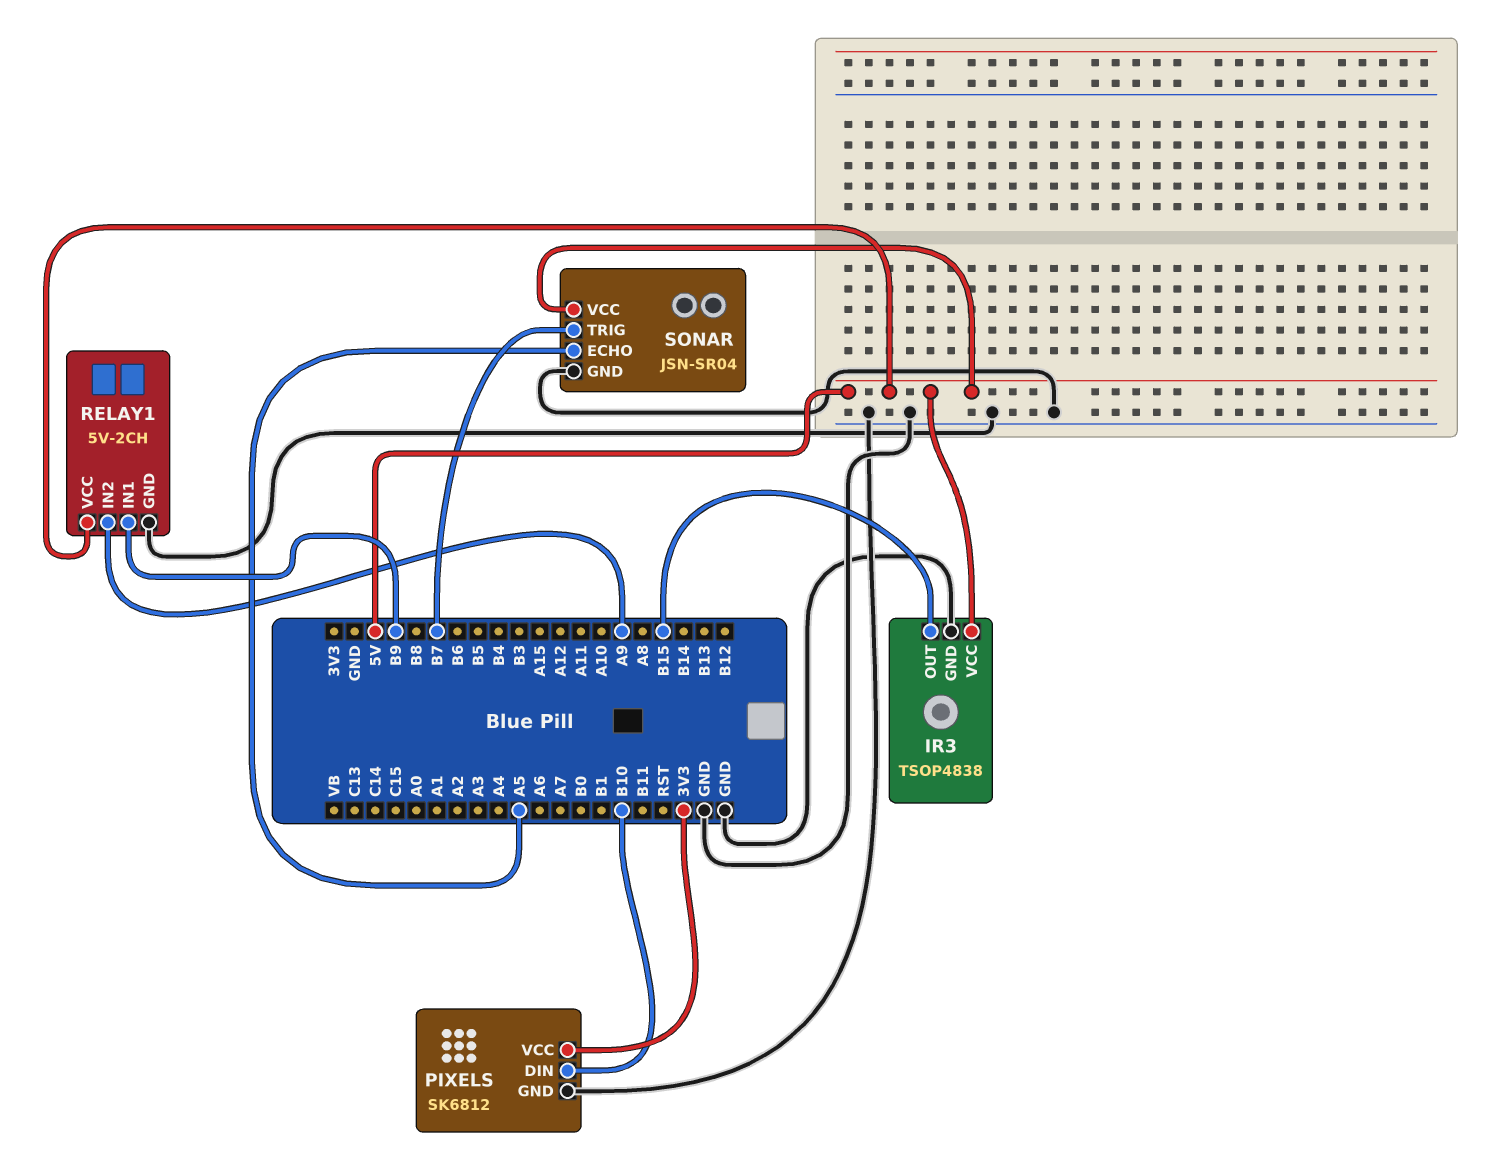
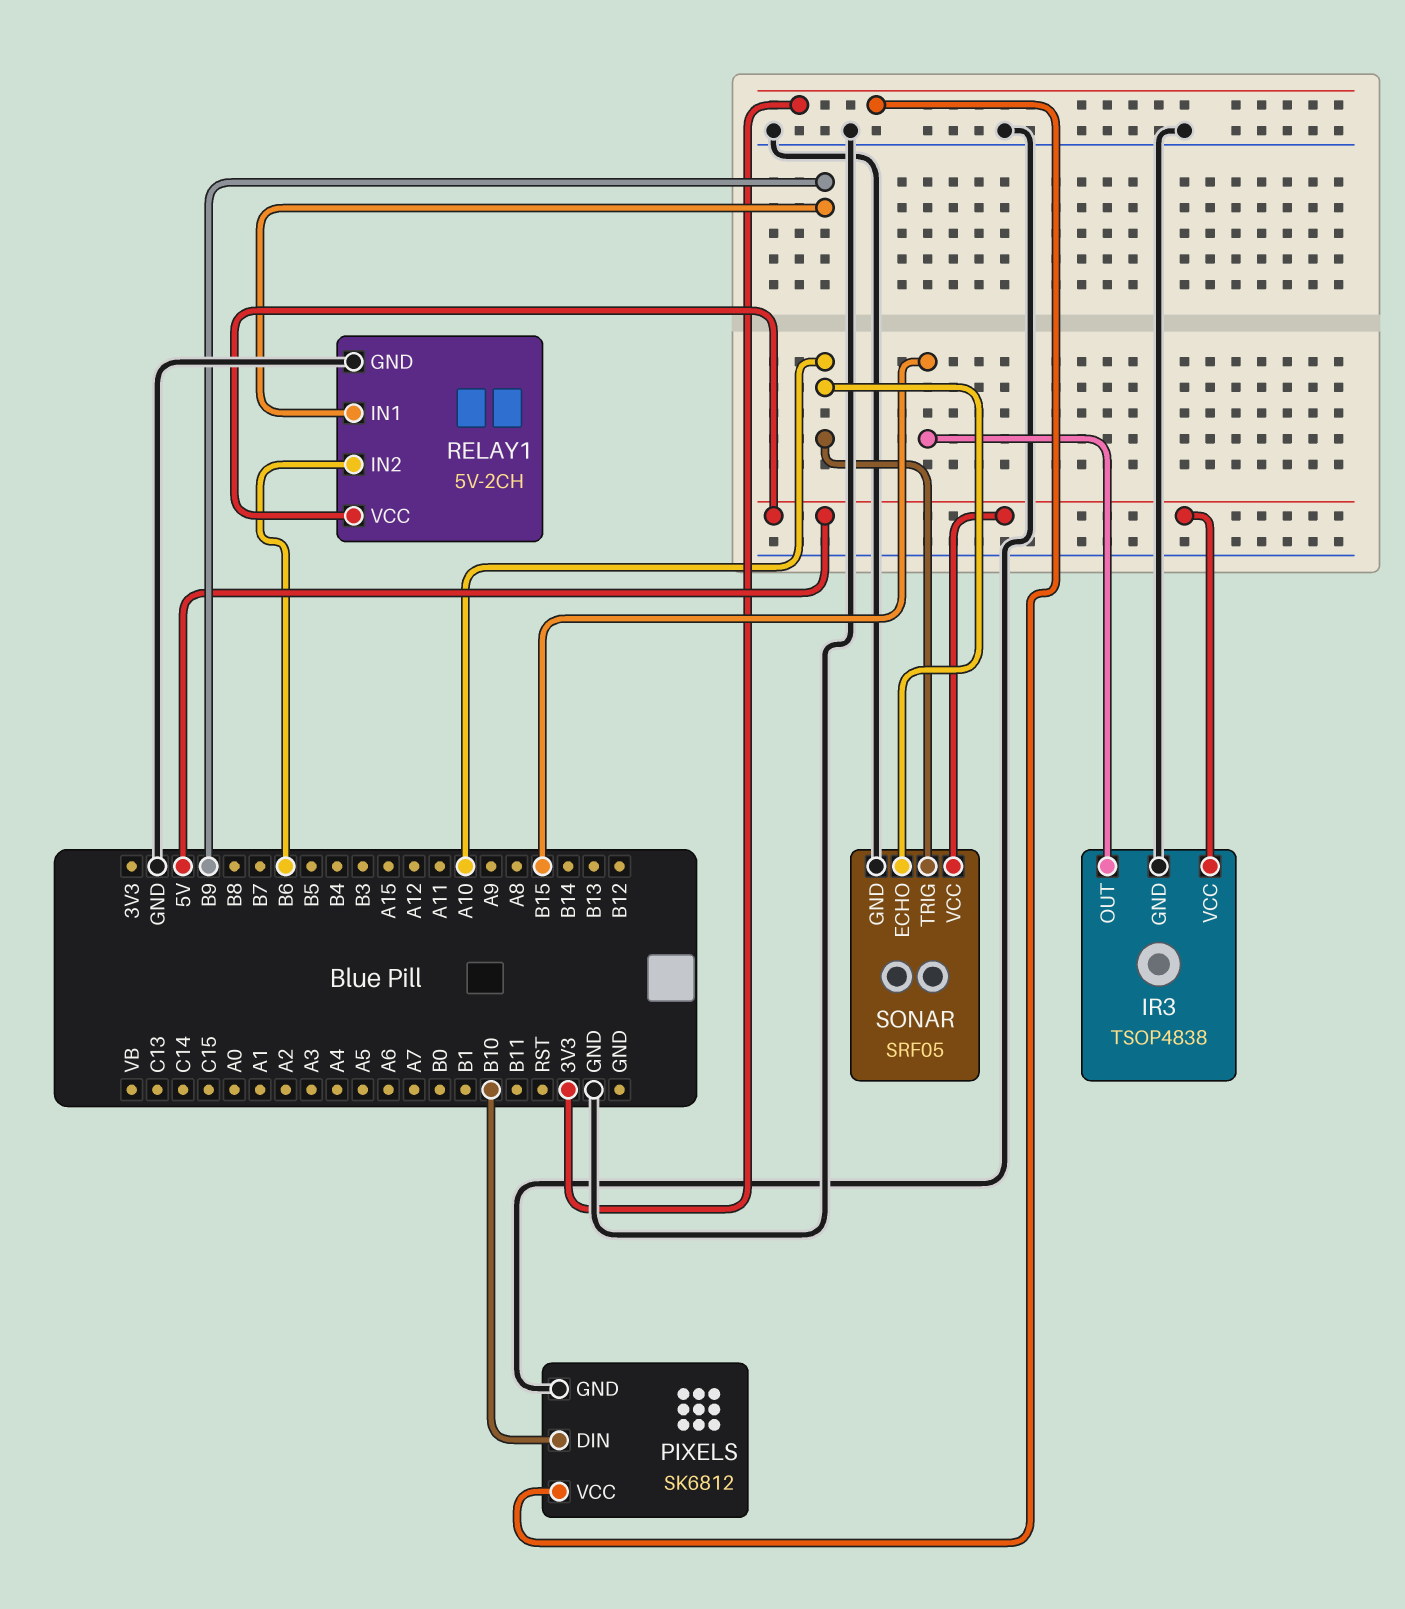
RELAY1 pin IN2: A9 -> B6
SONAR: JSN-SR04 -> SRF05
SONAR pin ECHO: A5 -> A10
SONAR pin TRIG: B7 -> A10

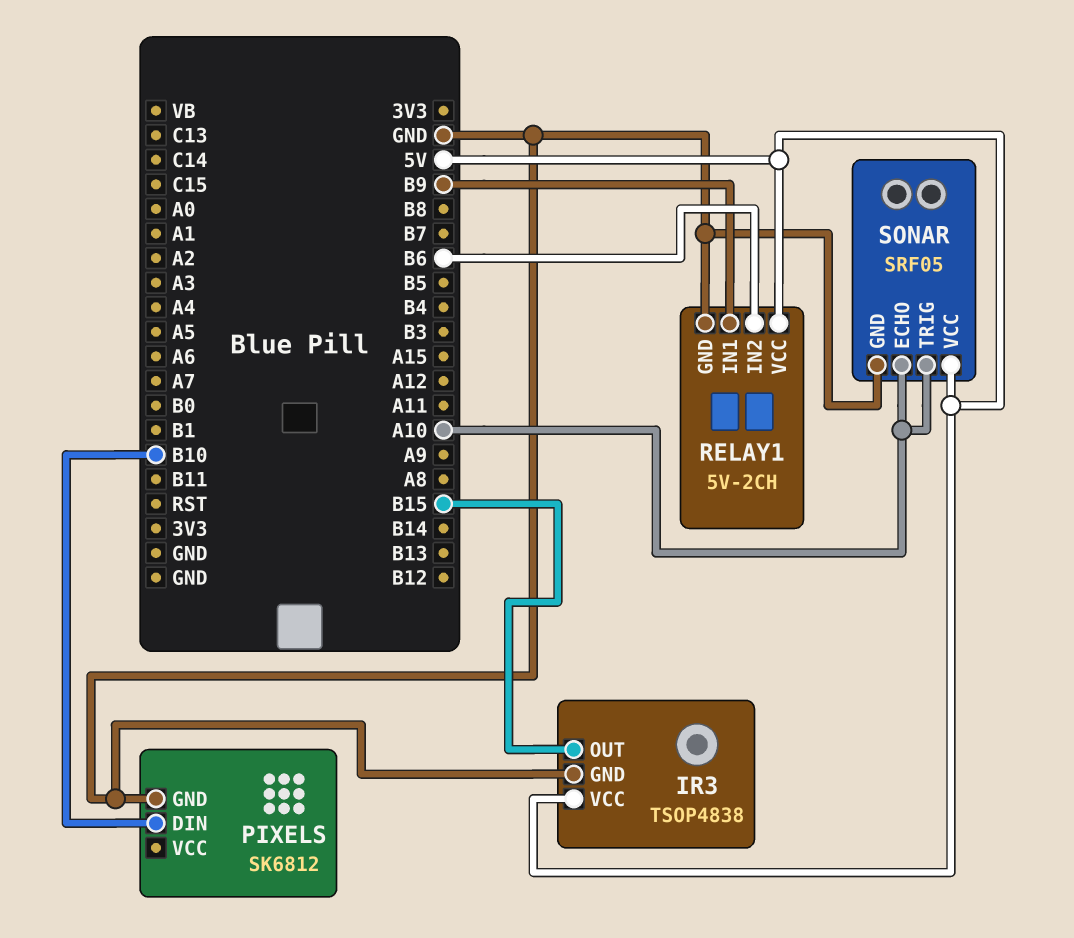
PIXELS pin VCC: 3V3 -> none

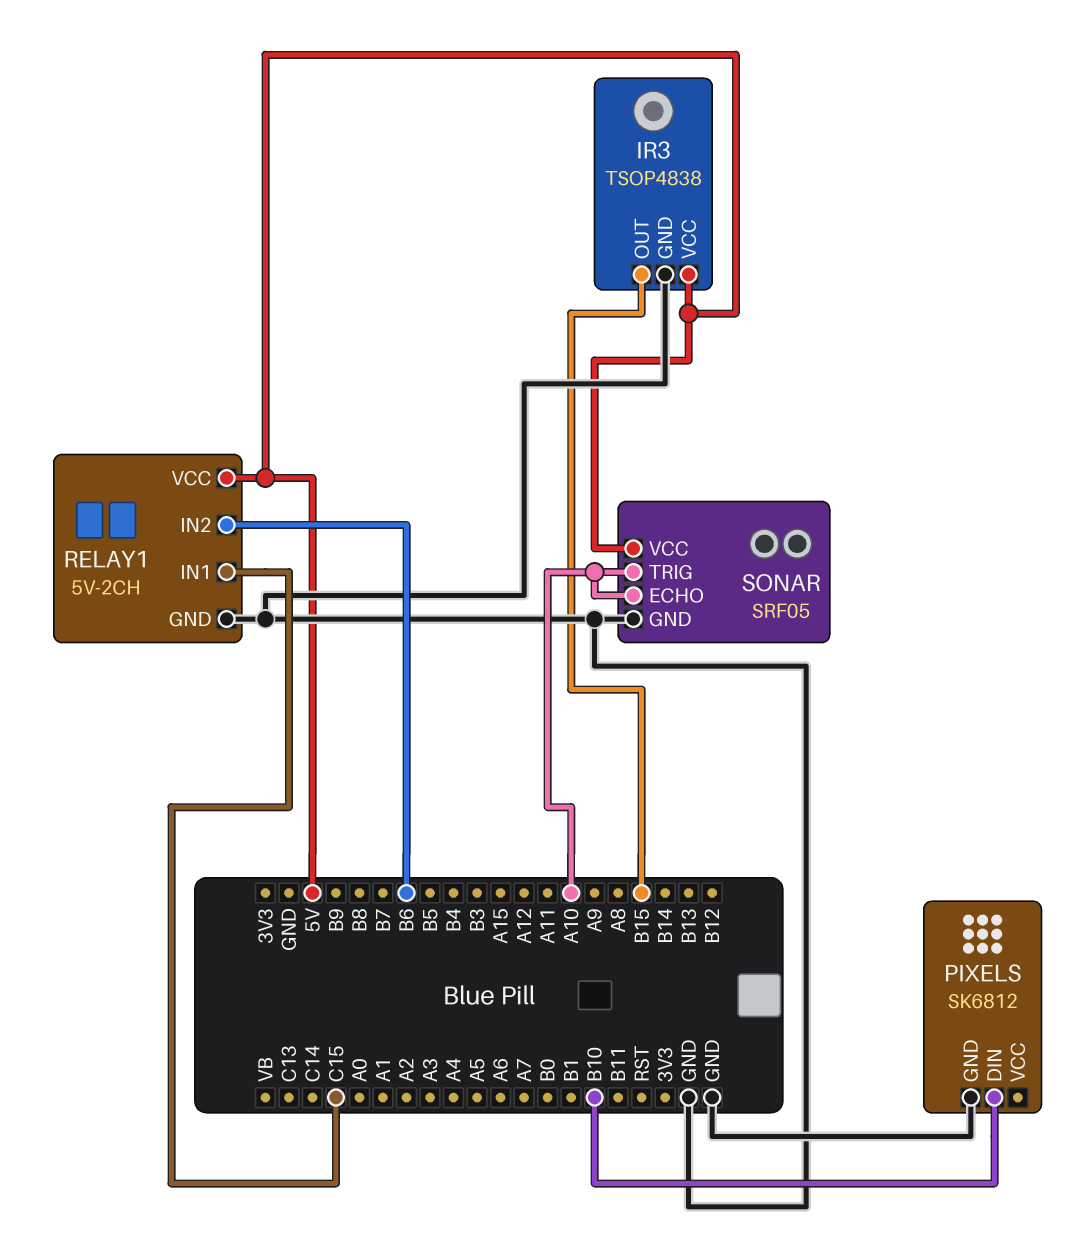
RELAY1 pin IN1: B9 -> C15

